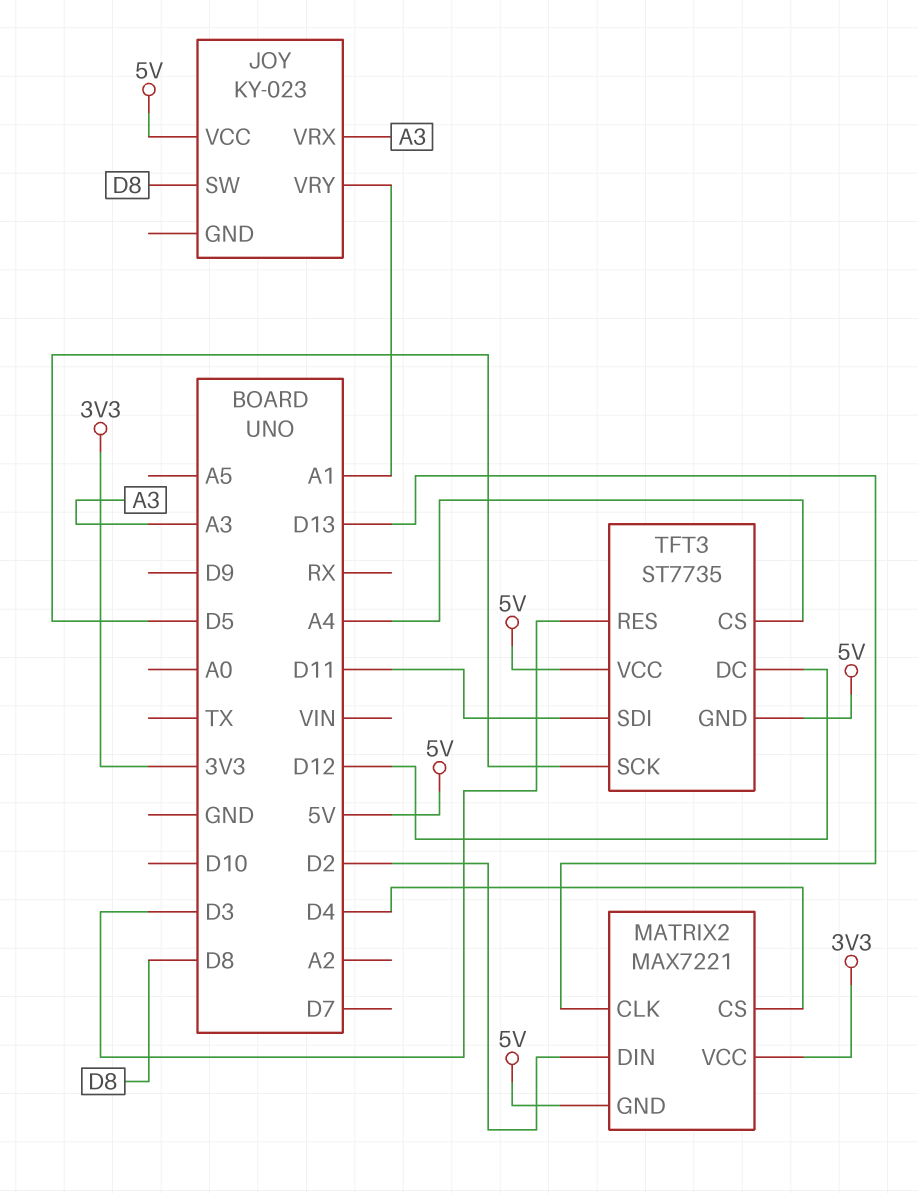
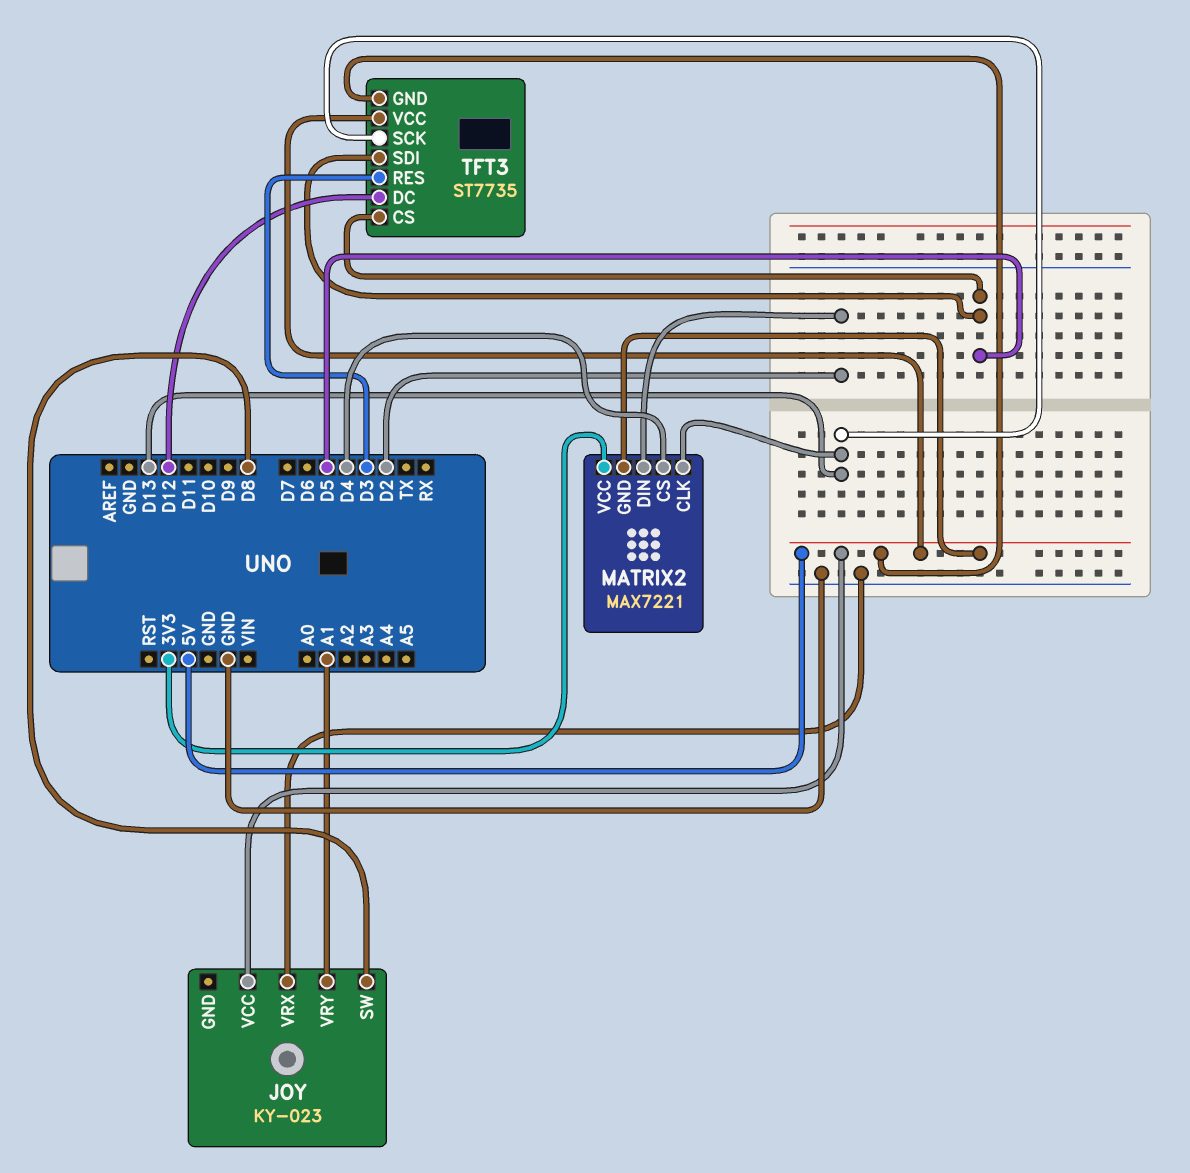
JOY pin VRX: A3 -> GND
TFT3 pin CS: A4 -> D5
TFT3 pin SCK: D5 -> D13
TFT3 pin SDI: D11 -> D5

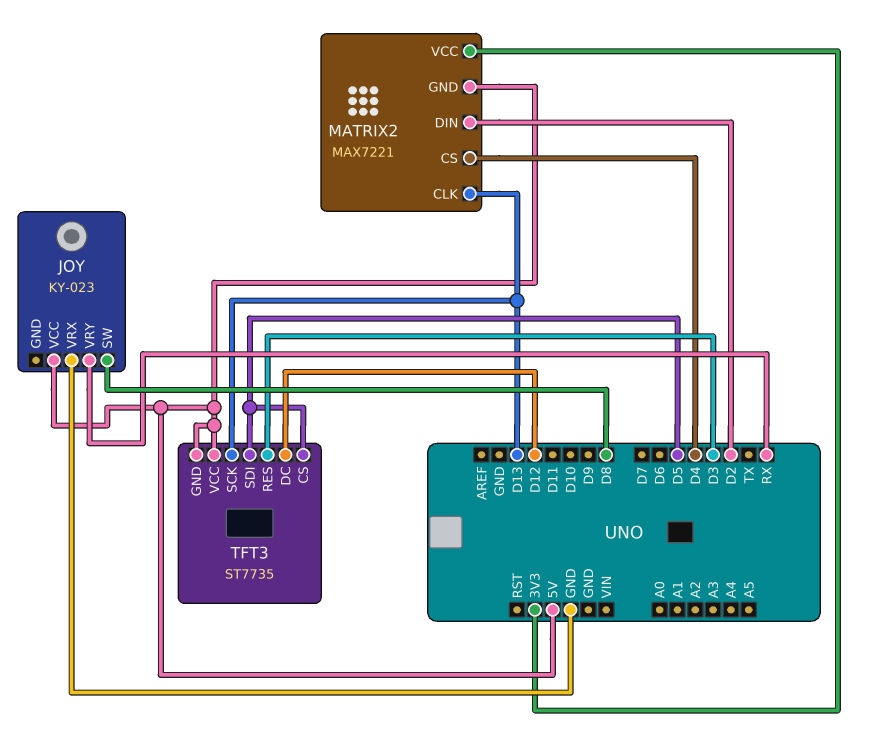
JOY pin VRY: A1 -> RX

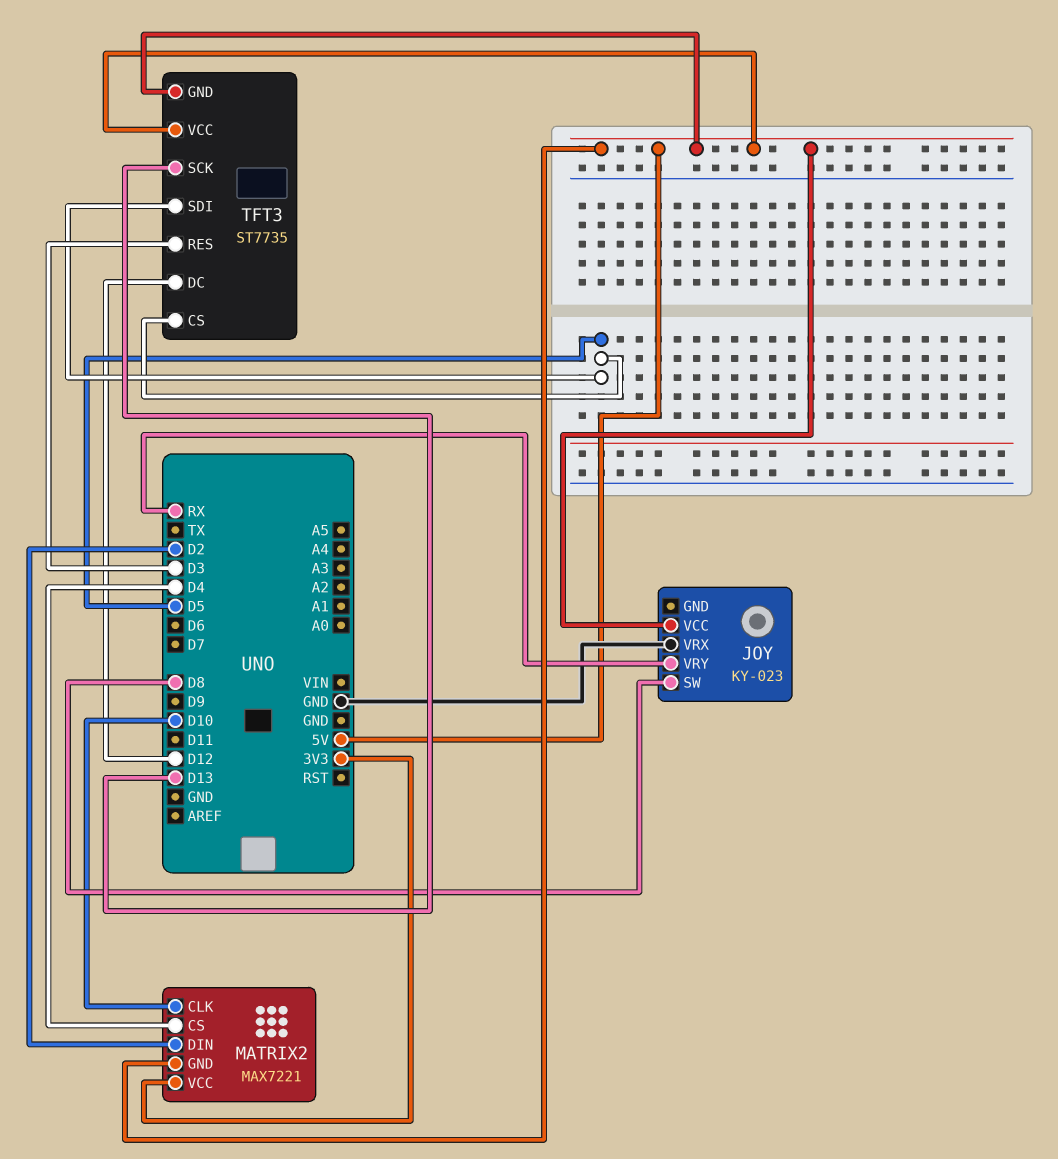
MATRIX2 pin CLK: D13 -> D10

